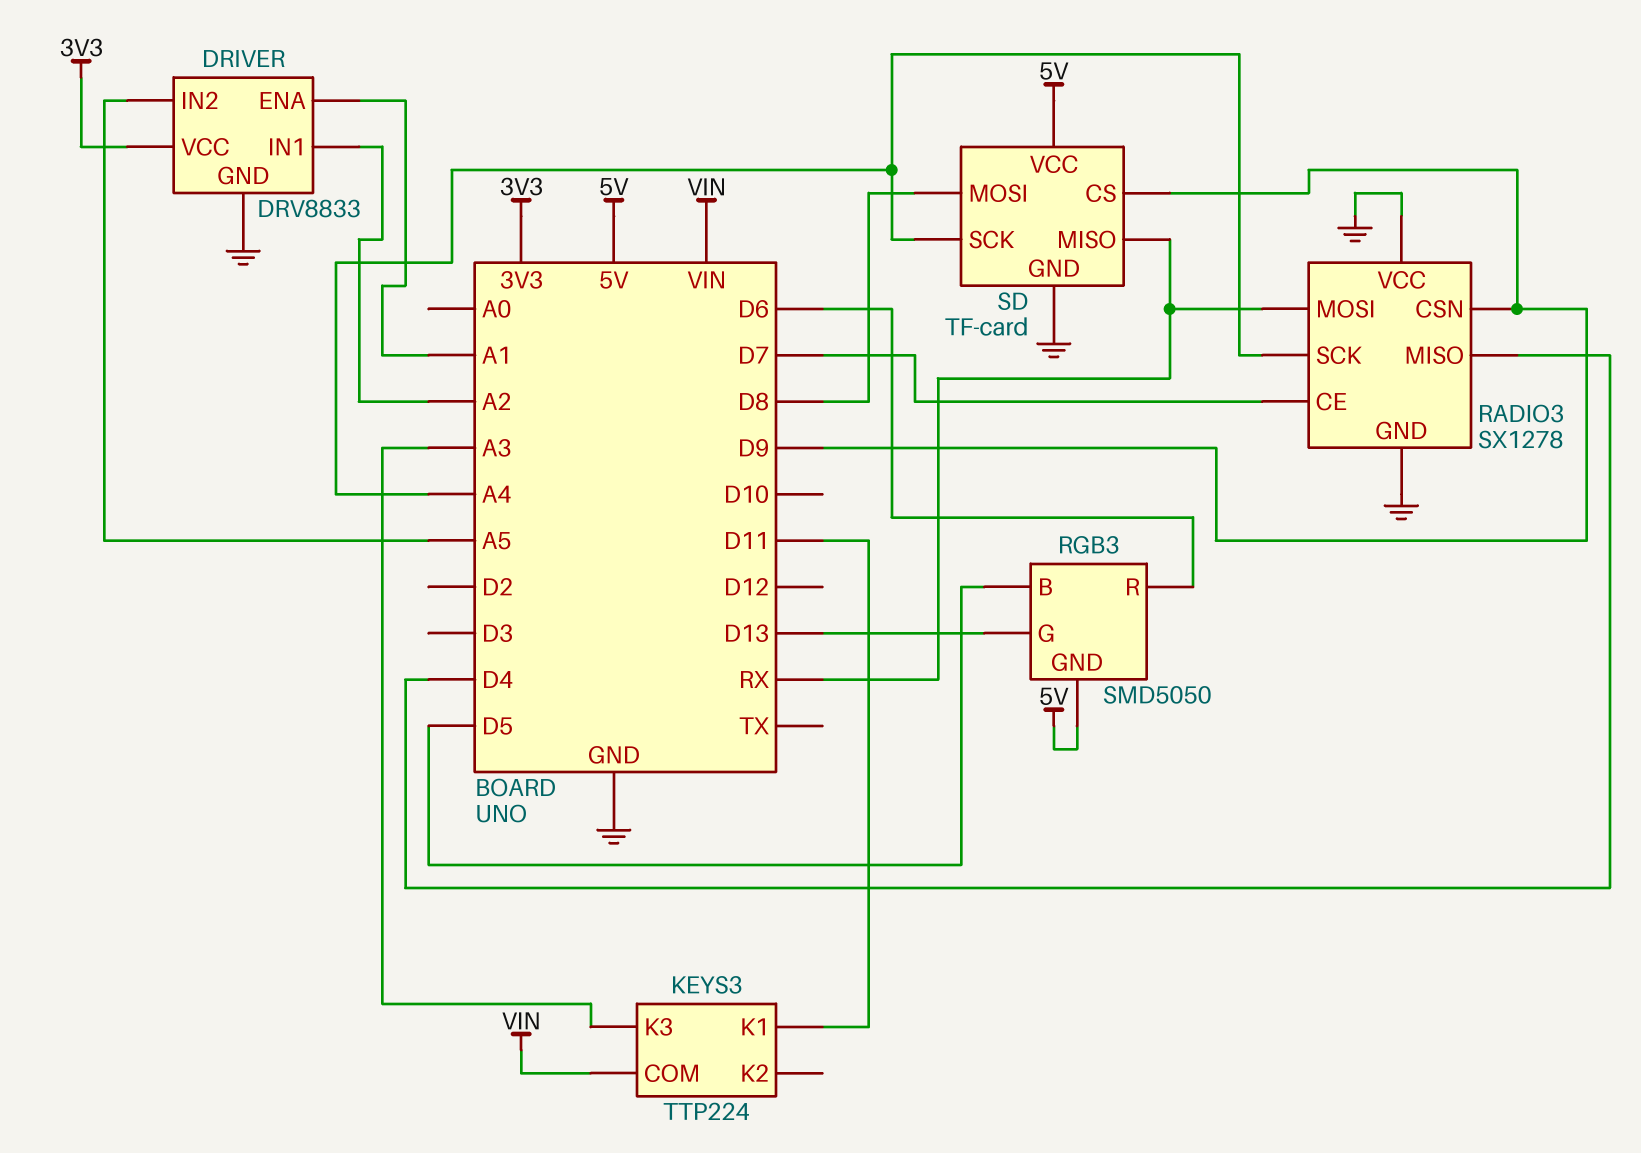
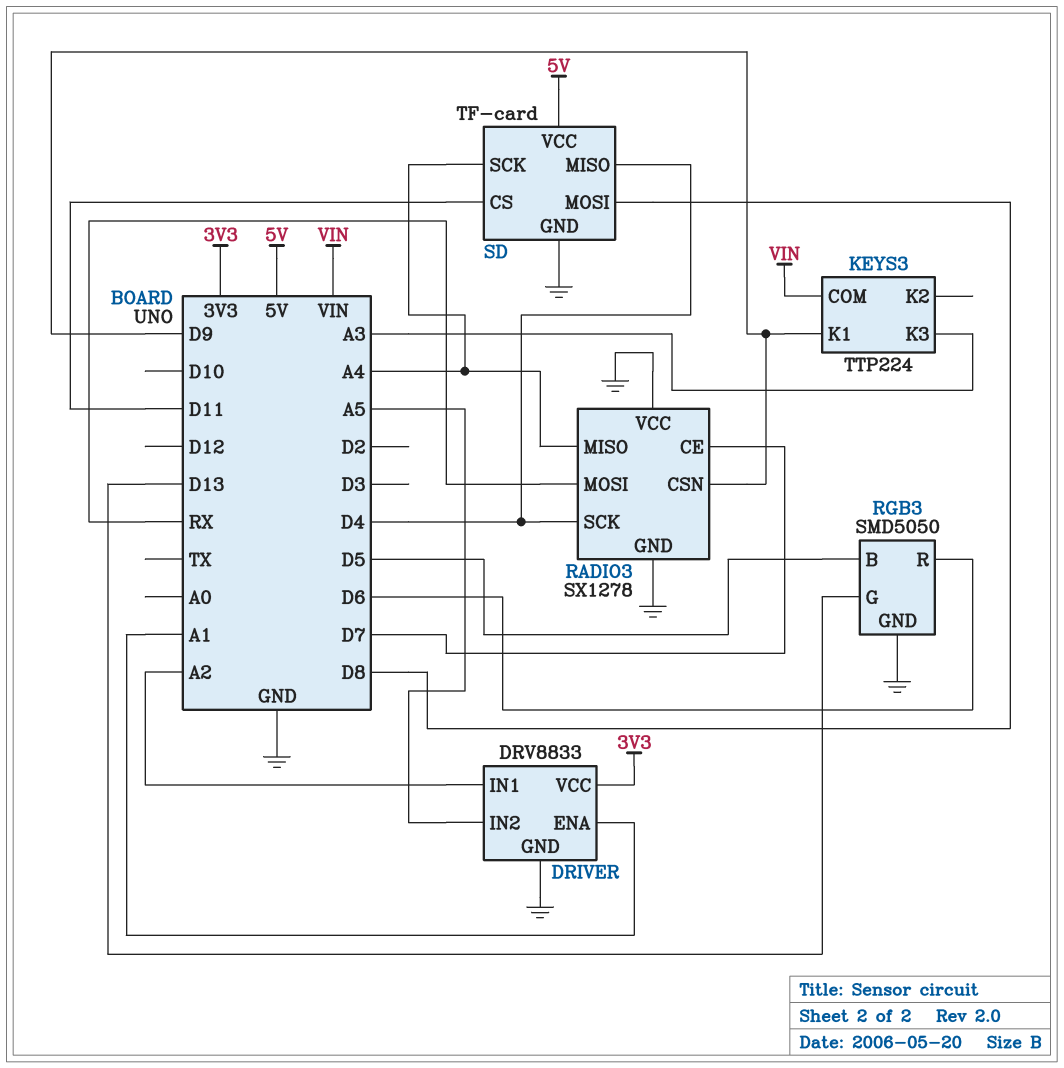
KEYS3 pin K1: D11 -> D9
RADIO3 pin MISO: D4 -> A4
RADIO3 pin SCK: A4 -> D4
RGB3 pin GND: 5V -> GND
SD pin CS: D9 -> D11
SD pin MISO: RX -> D4

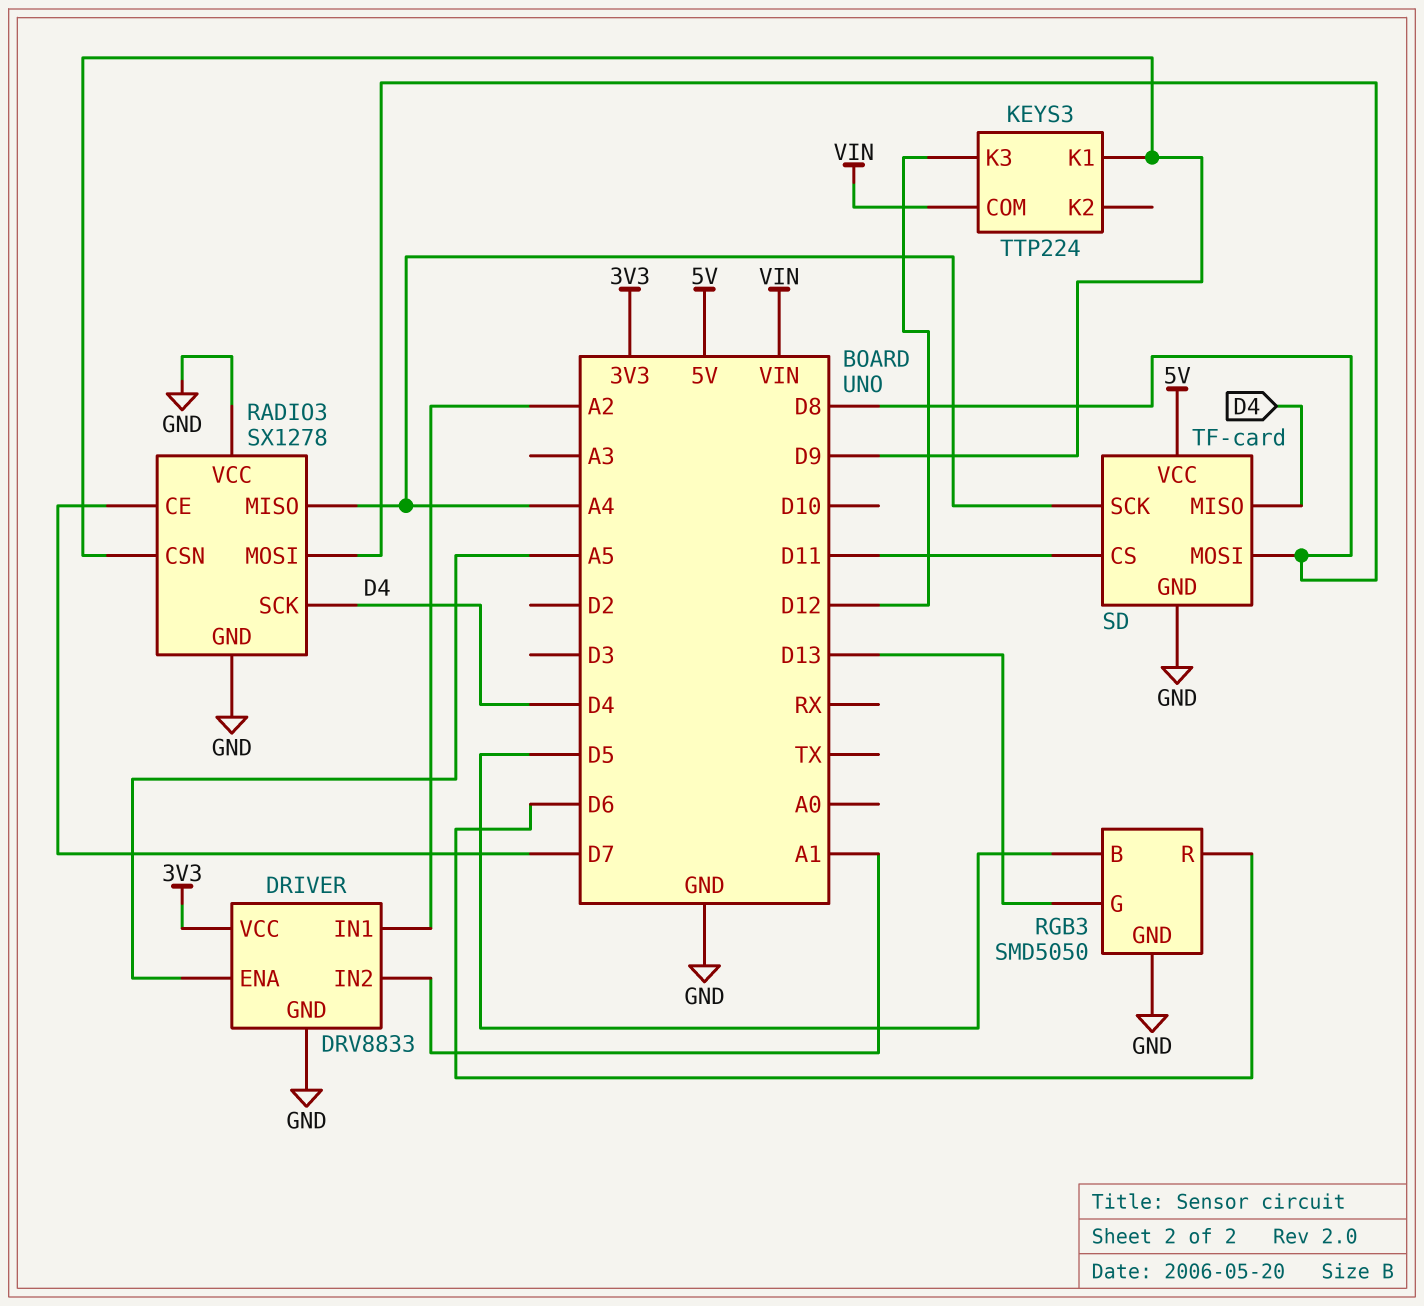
DRIVER pin ENA: A1 -> A5
DRIVER pin IN2: A5 -> A1
KEYS3 pin K3: A3 -> D12
RADIO3 pin MOSI: RX -> D8

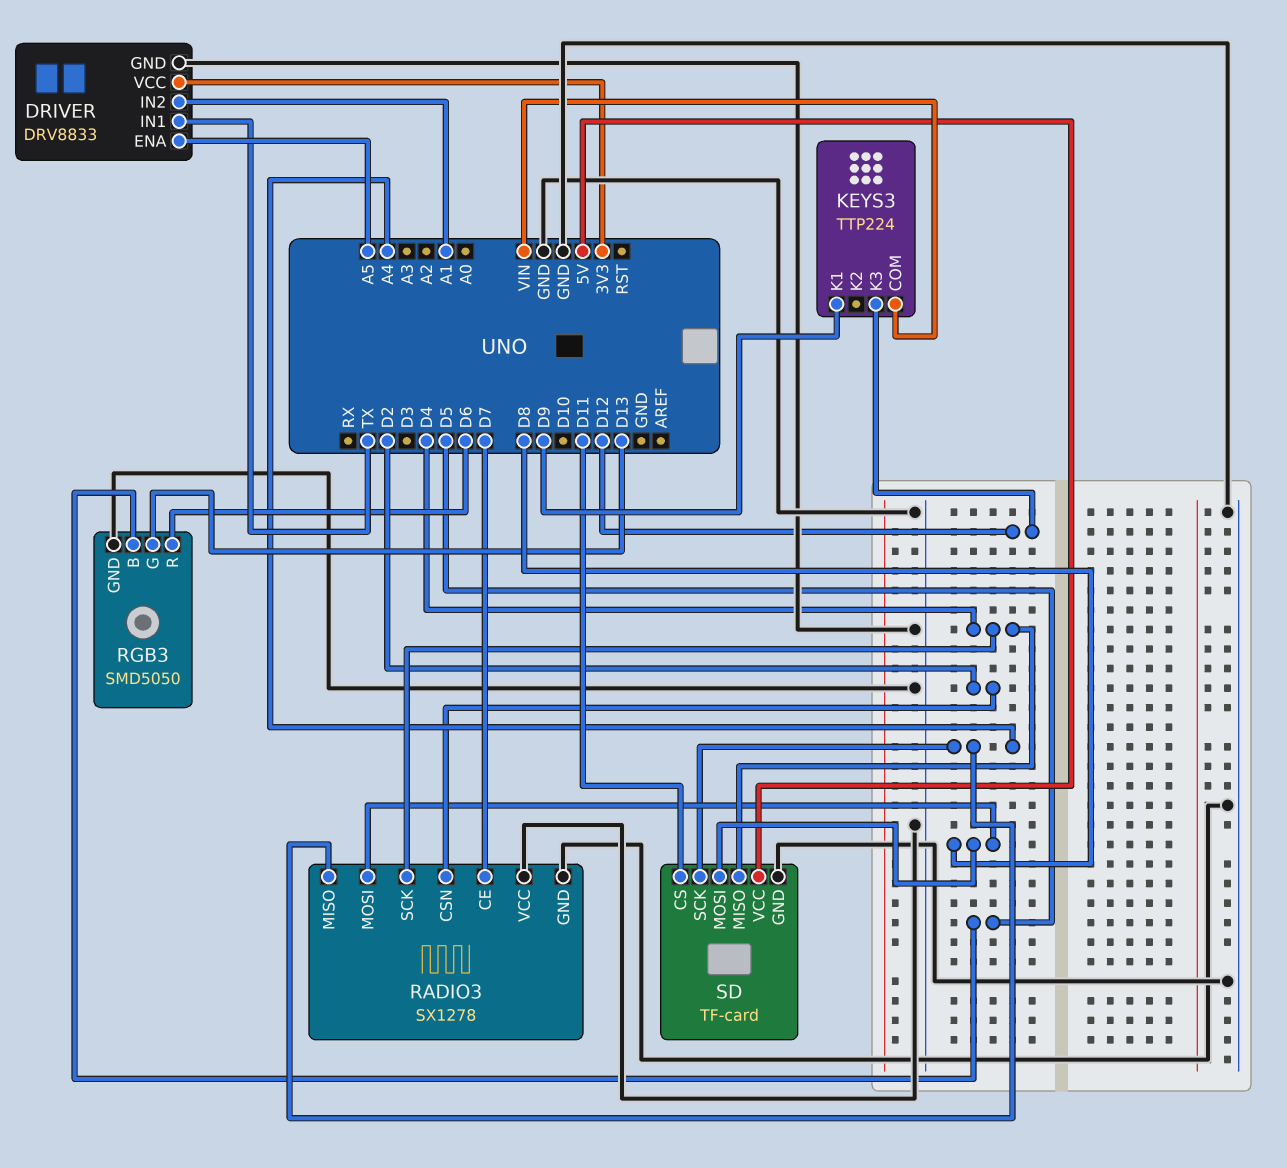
DRIVER pin IN1: A2 -> TX
RADIO3 pin CSN: D9 -> D2

